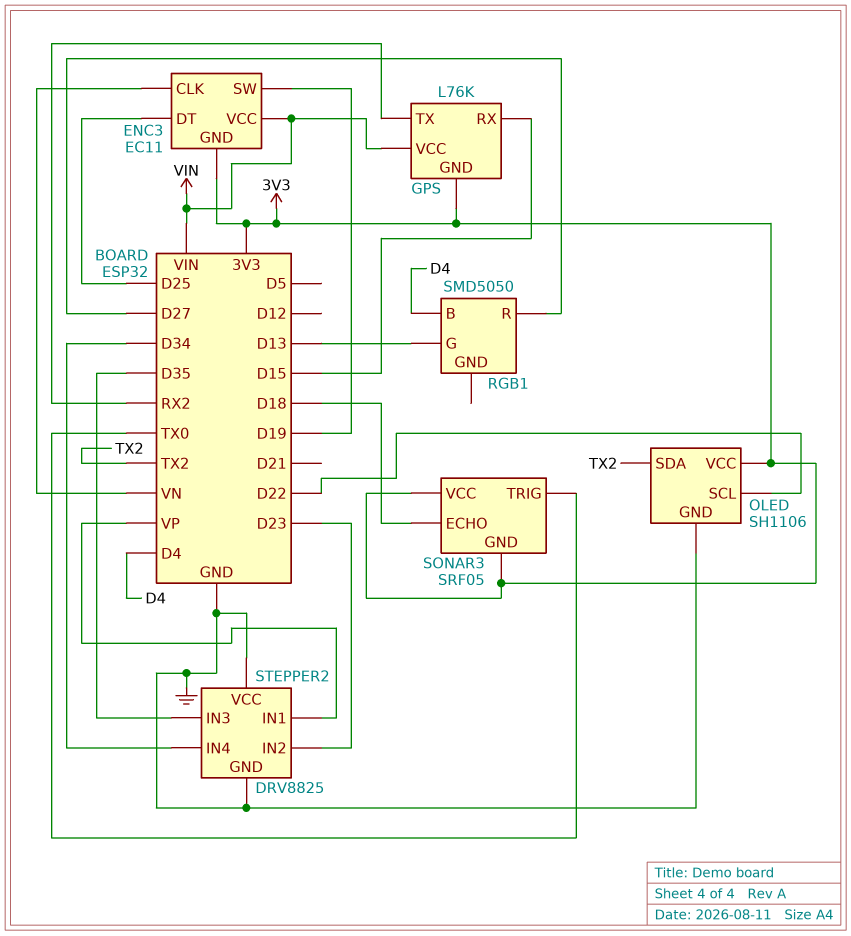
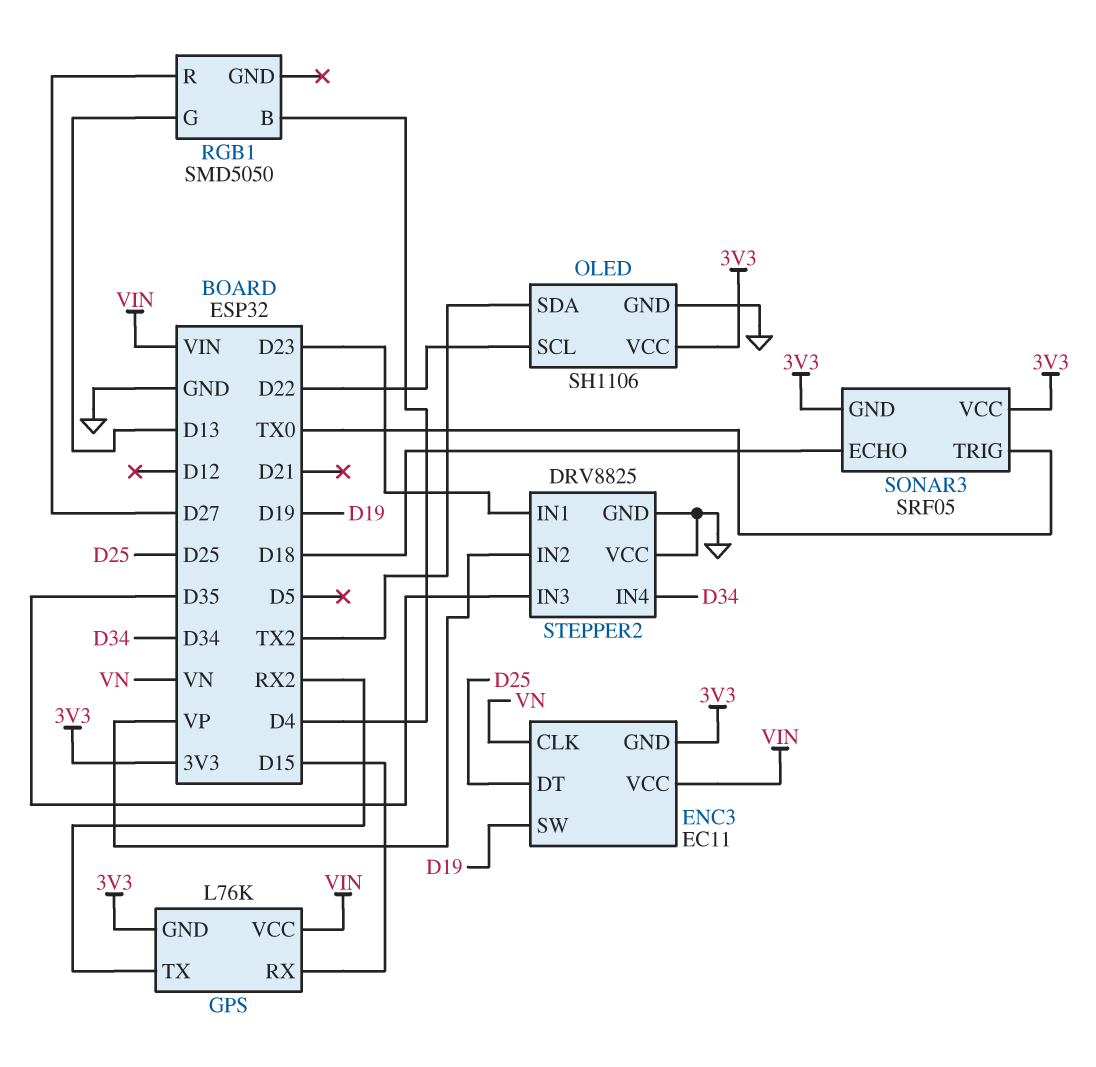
STEPPER2 pin IN1: VP -> D23
STEPPER2 pin IN2: D23 -> VP

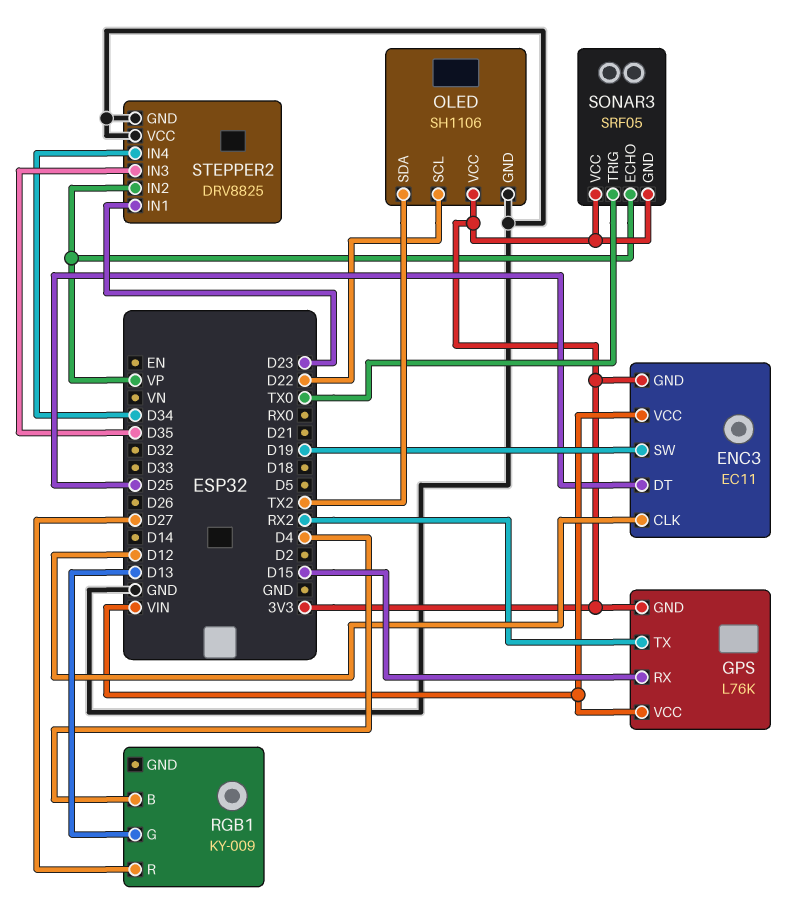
ENC3 pin CLK: VN -> D12
RGB1: SMD5050 -> KY-009
SONAR3 pin ECHO: D18 -> VP

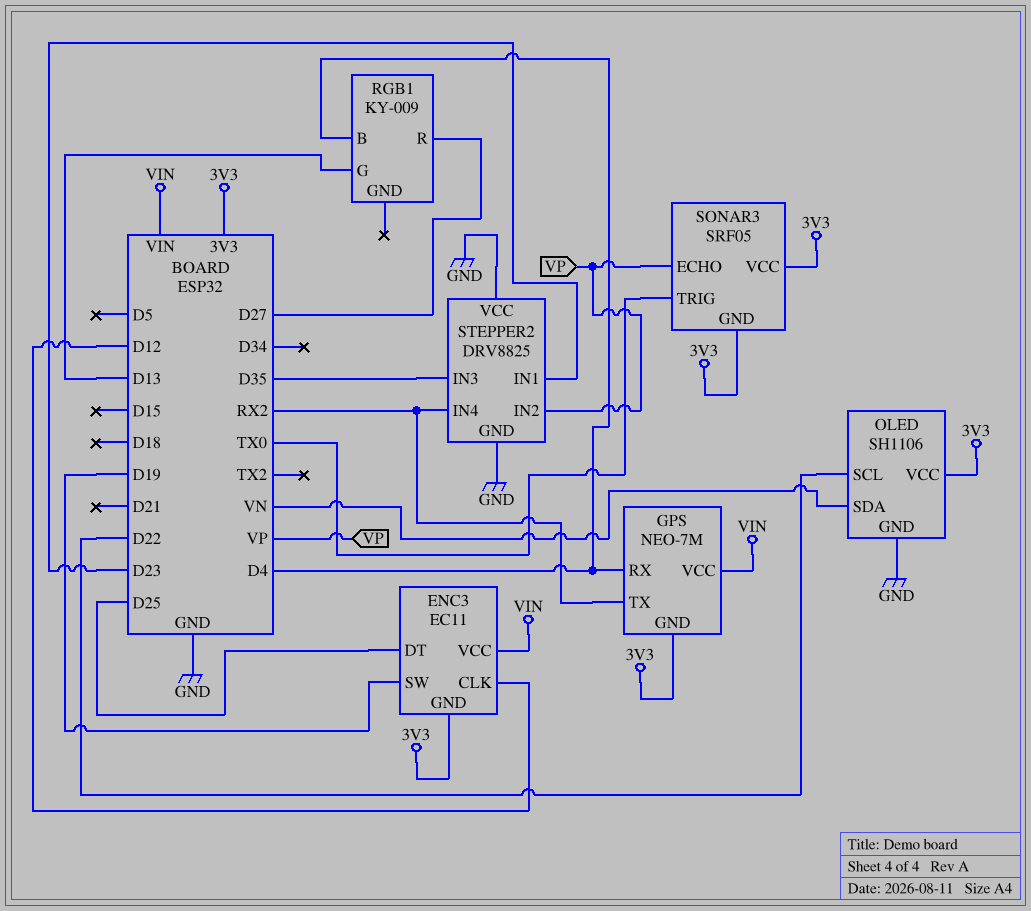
GPS: L76K -> NEO-7M
GPS pin RX: D15 -> D4
OLED pin SDA: TX2 -> VN
STEPPER2 pin IN4: D34 -> RX2

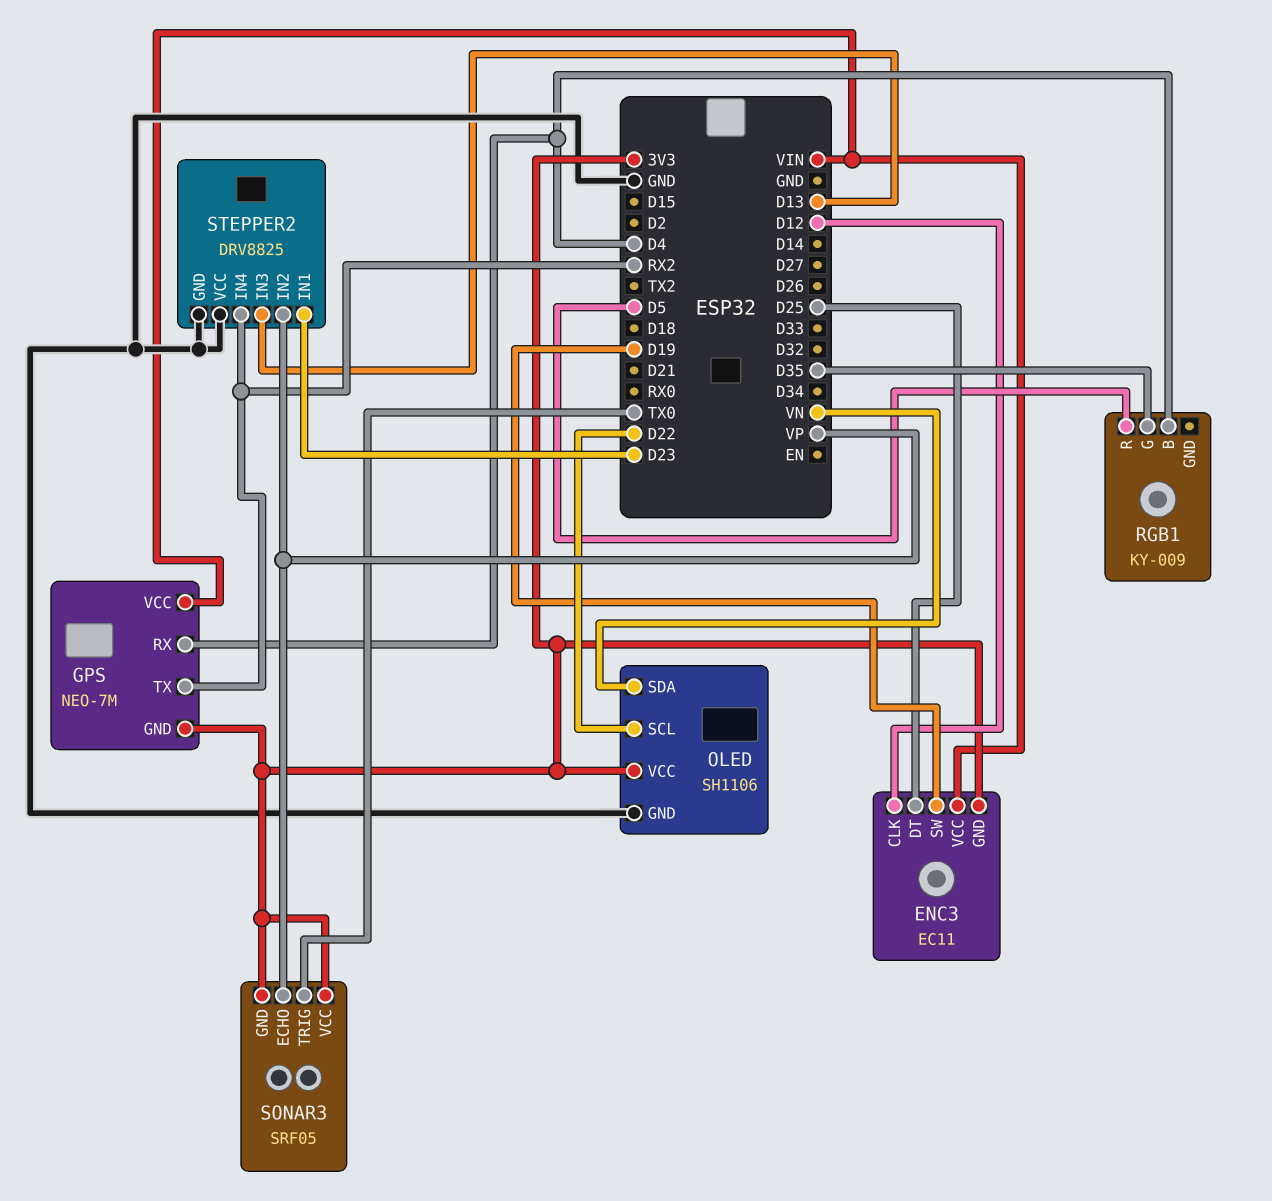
RGB1 pin G: D13 -> D35
RGB1 pin R: D27 -> D5
STEPPER2 pin IN3: D35 -> D13

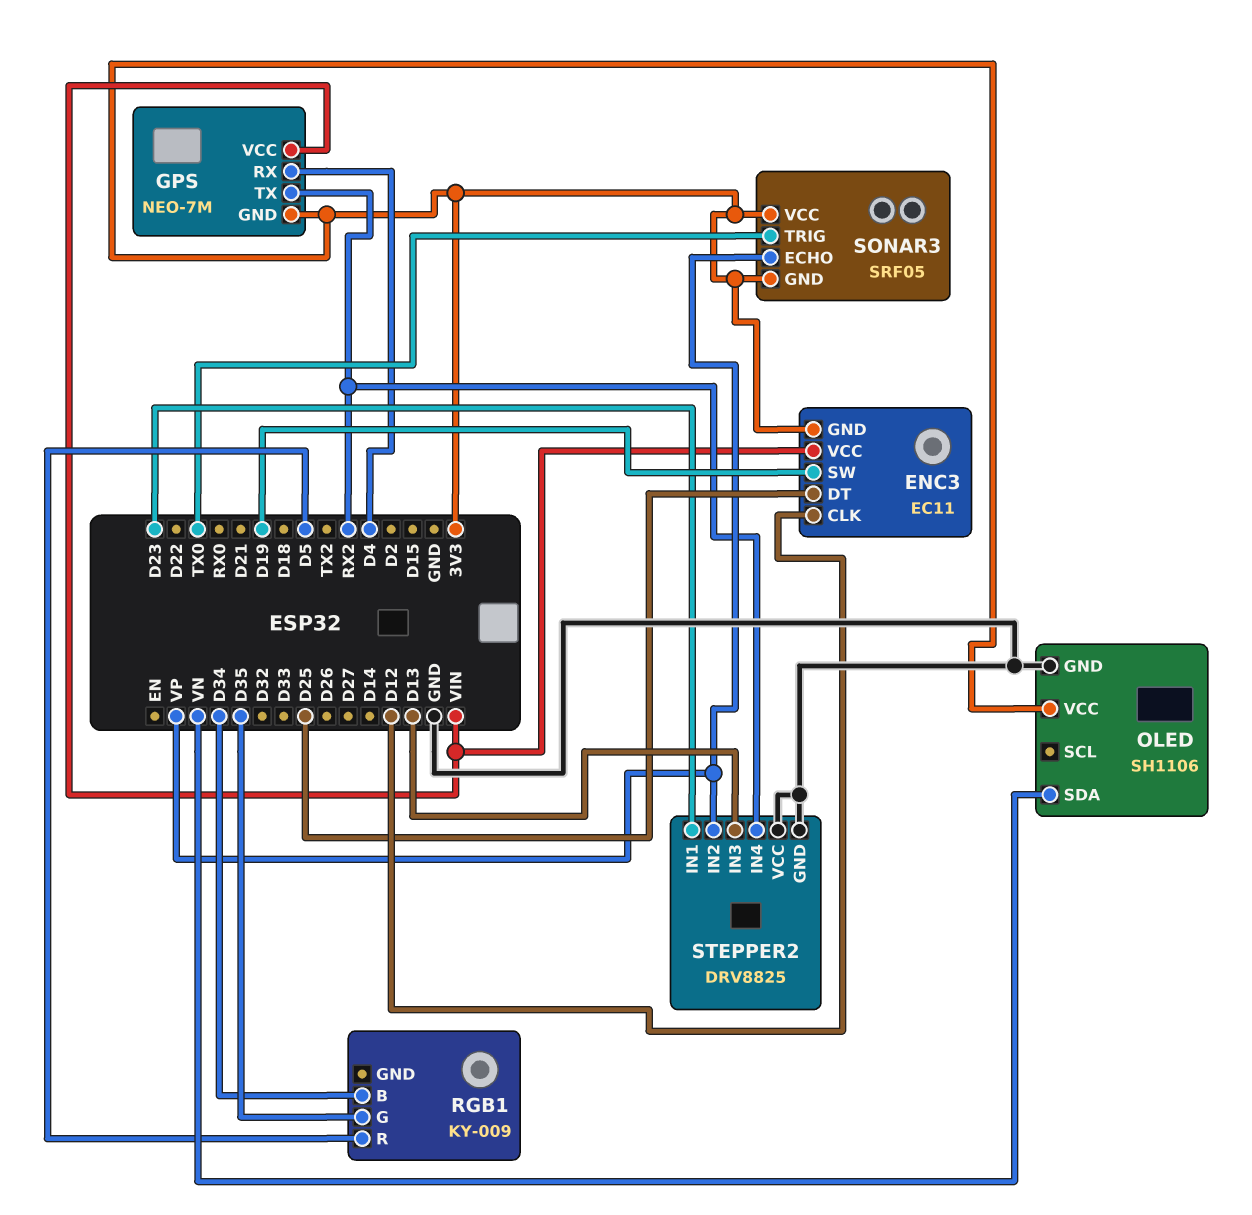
OLED pin SCL: D22 -> none
RGB1 pin B: D4 -> D34

